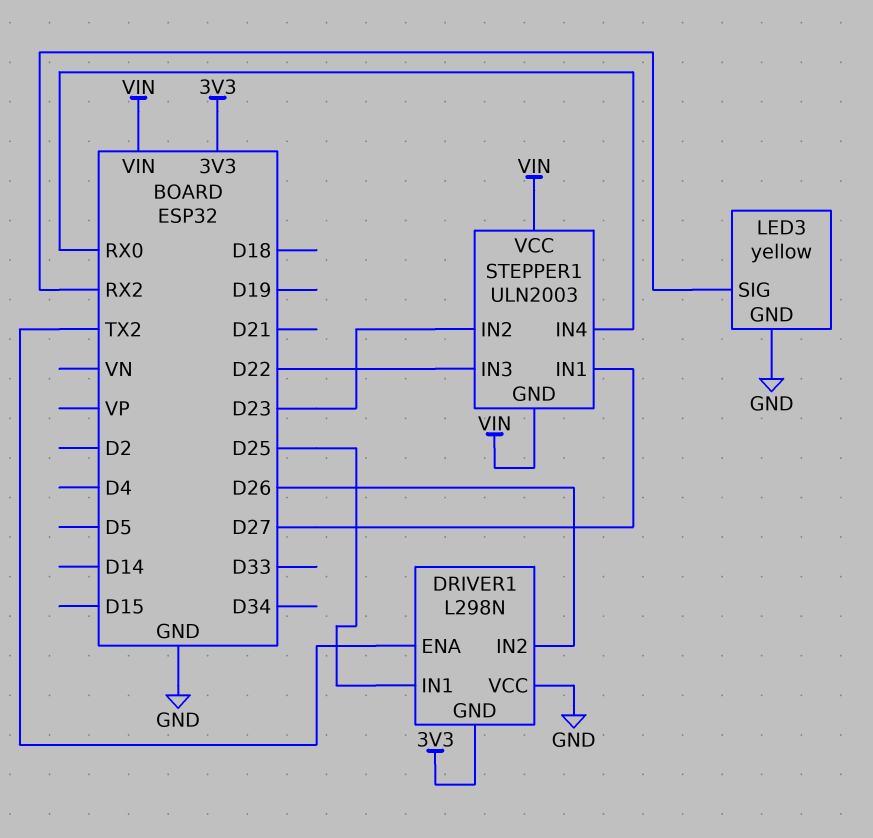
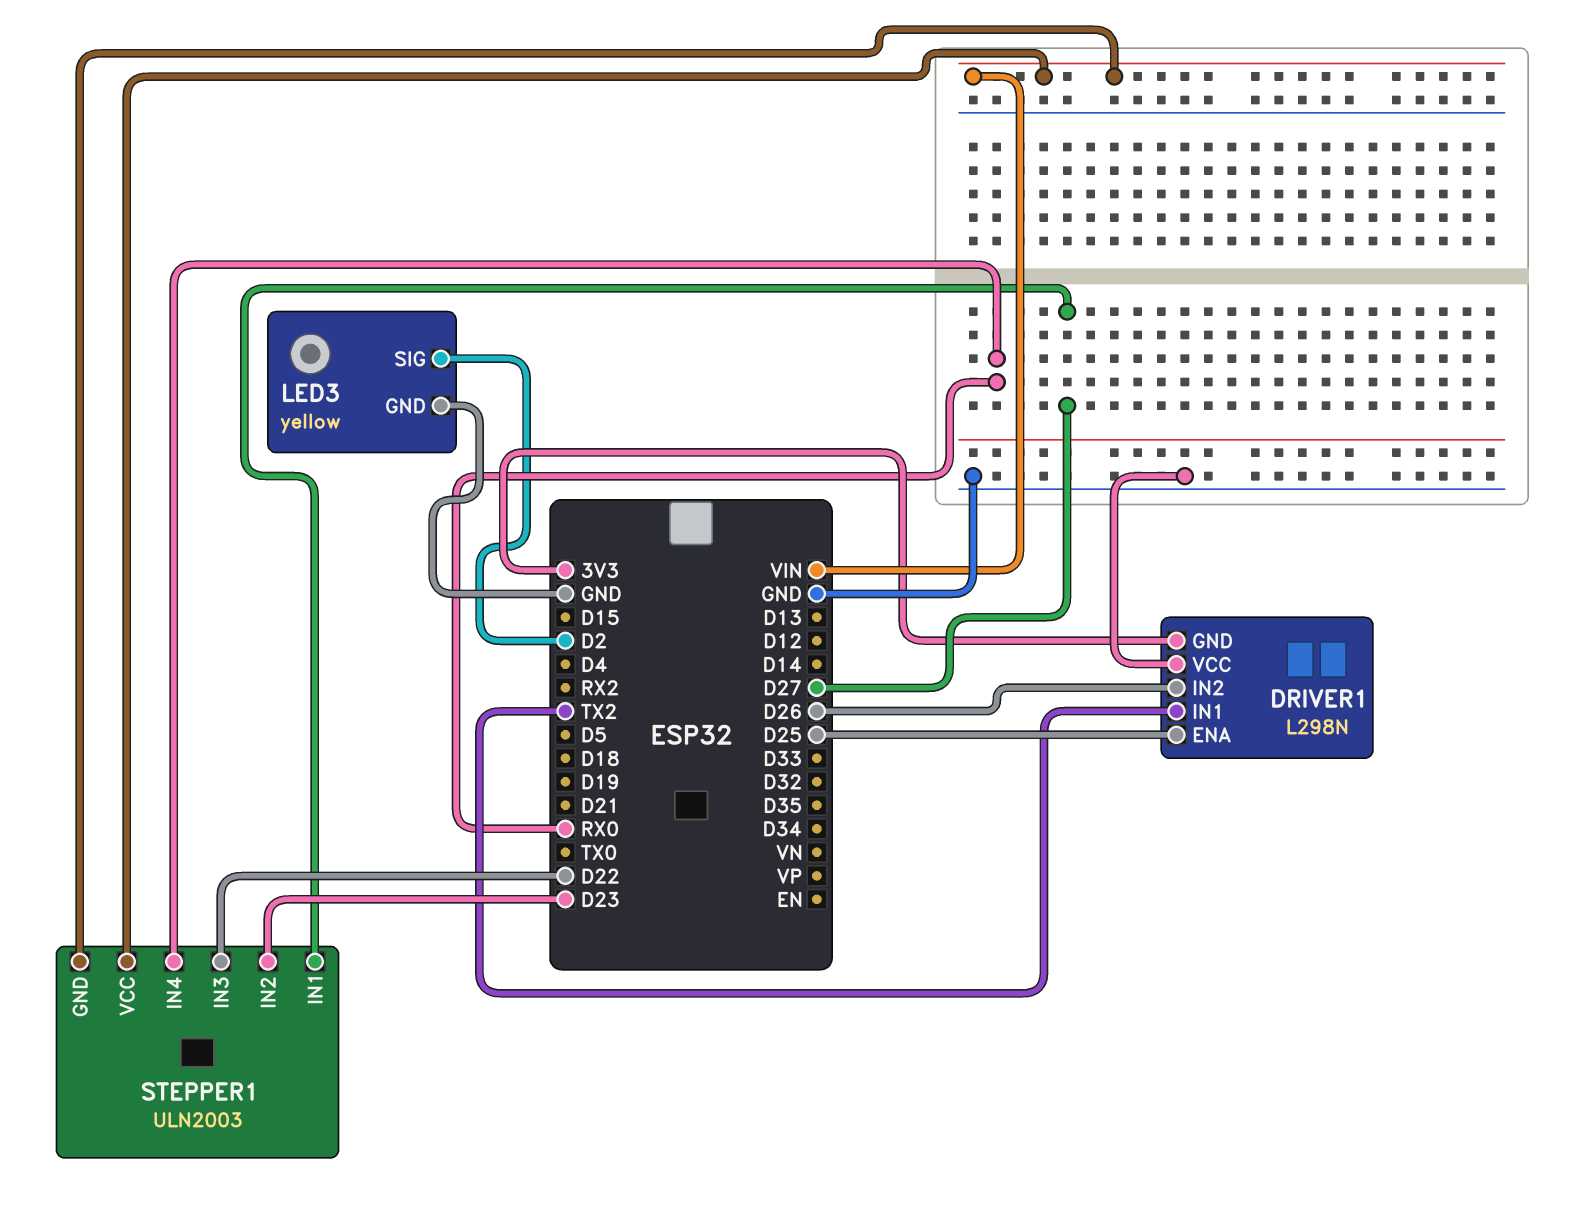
DRIVER1 pin ENA: TX2 -> D25
DRIVER1 pin IN1: D25 -> TX2
LED3 pin SIG: RX2 -> D2

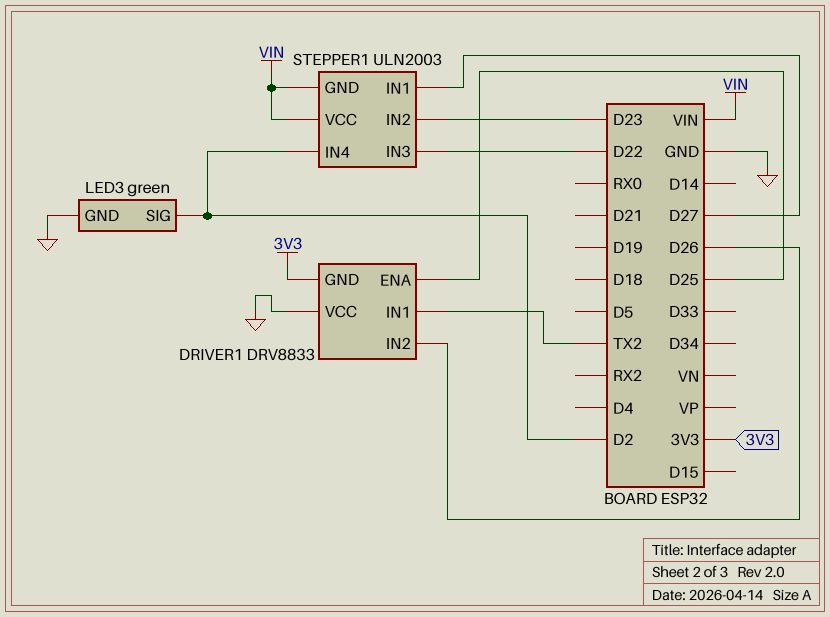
DRIVER1: L298N -> DRV8833
LED3: yellow -> green
STEPPER1 pin IN4: RX0 -> D2

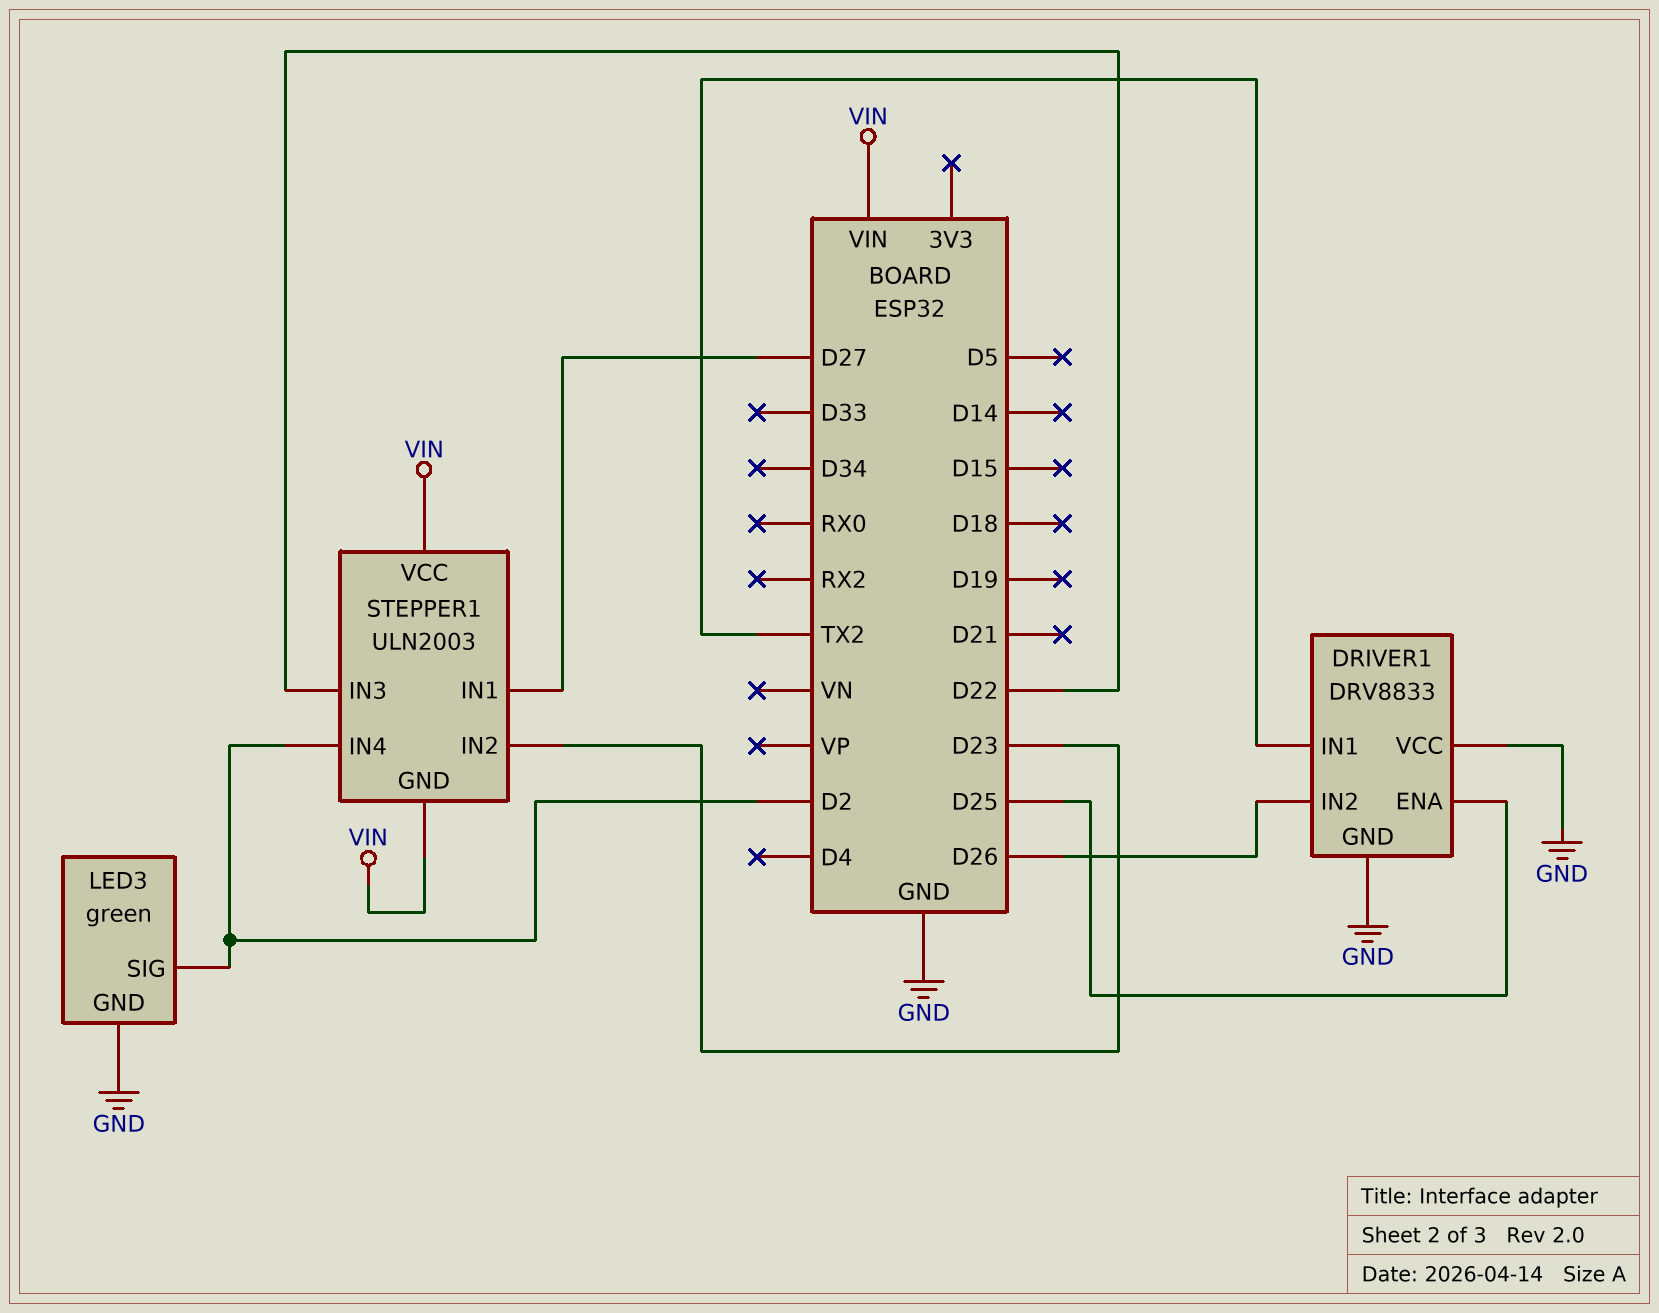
DRIVER1 pin GND: 3V3 -> GND

